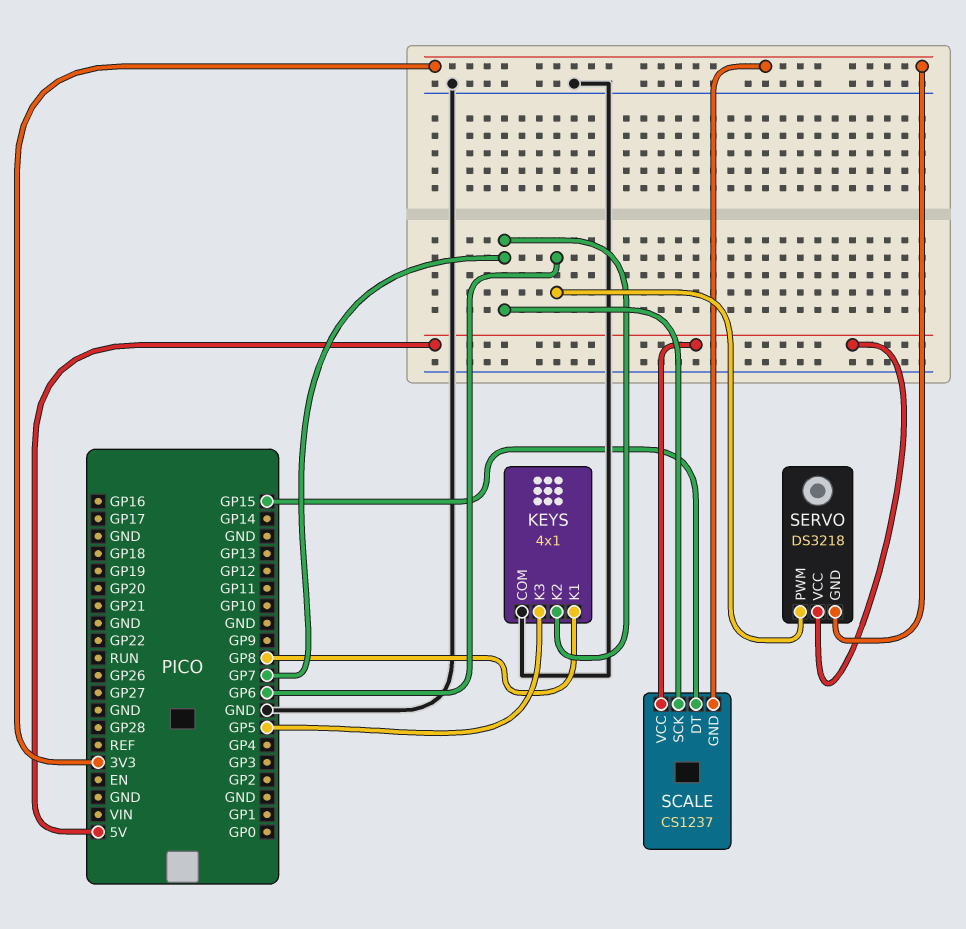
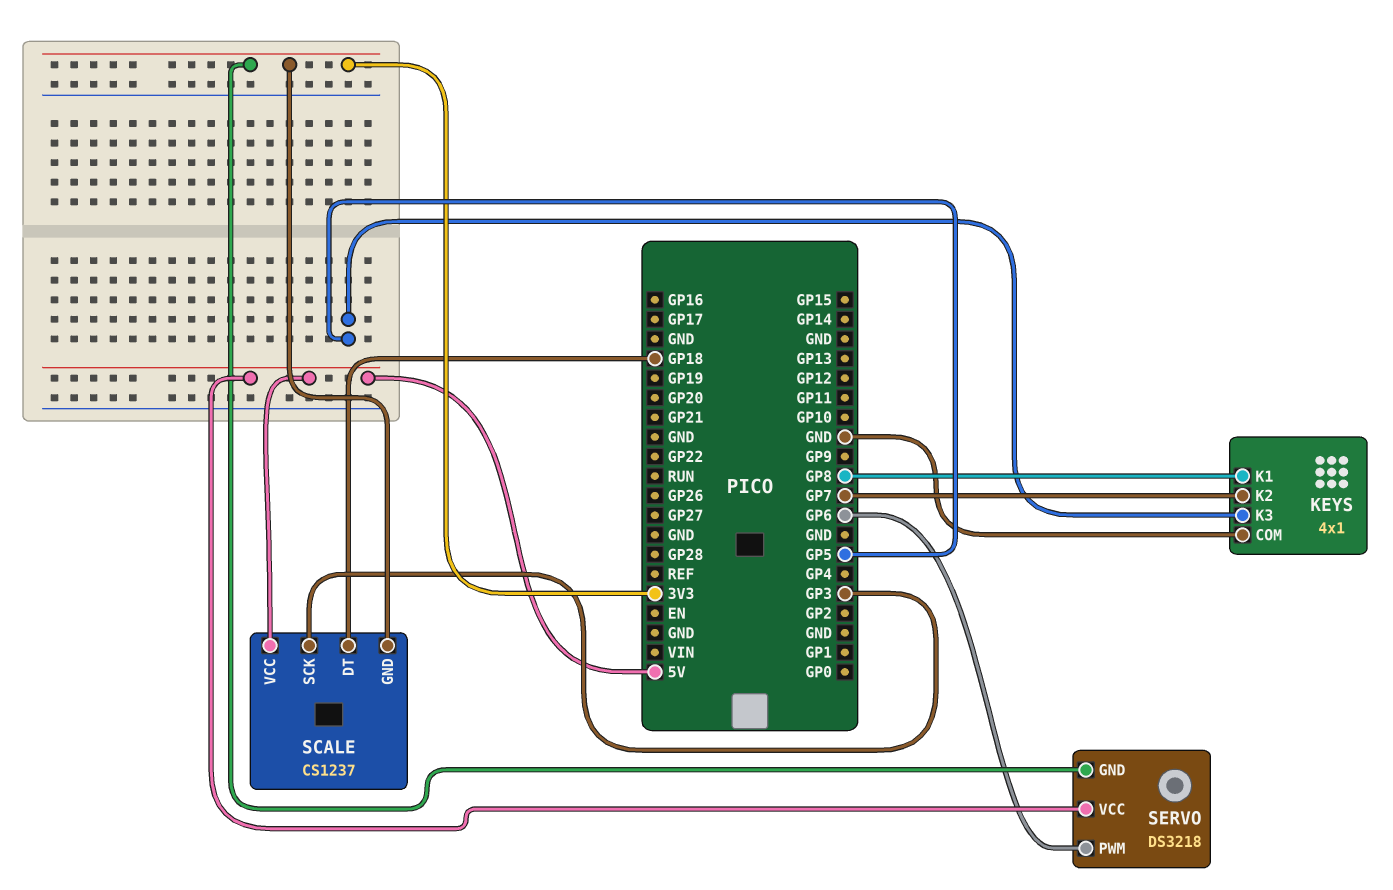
SCALE pin DT: GP15 -> GP18
SCALE pin SCK: GP7 -> GP3

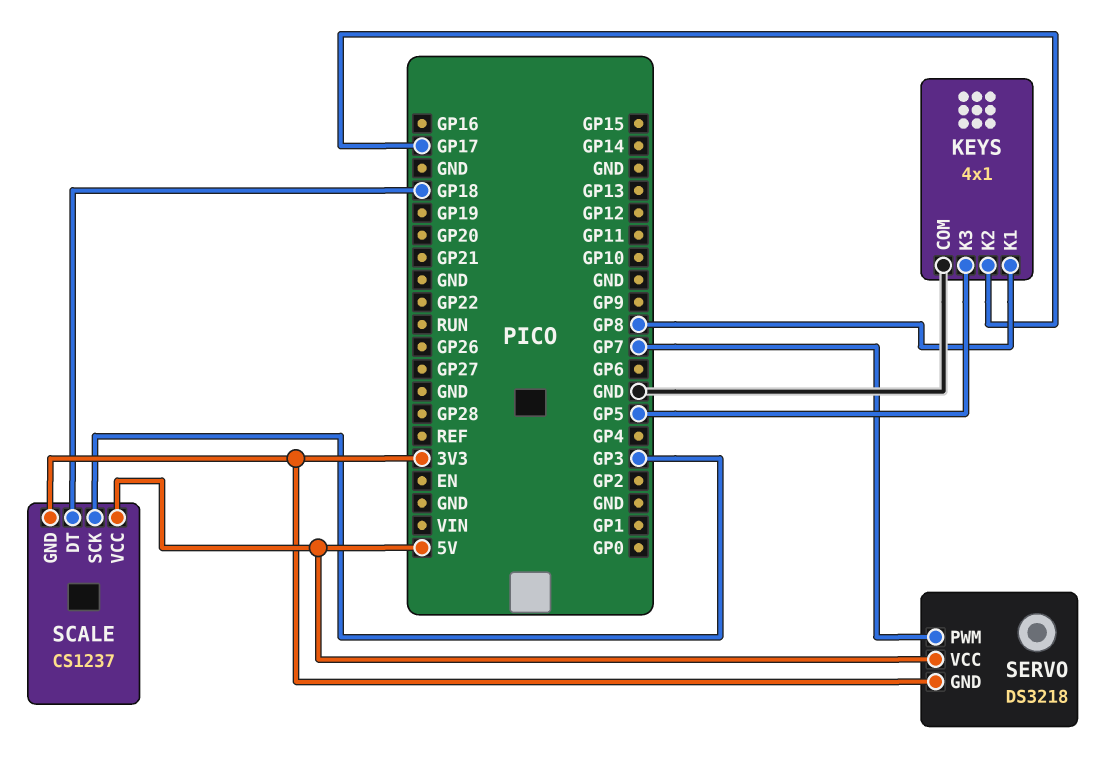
KEYS pin K2: GP7 -> GP17
SERVO pin PWM: GP6 -> GP7

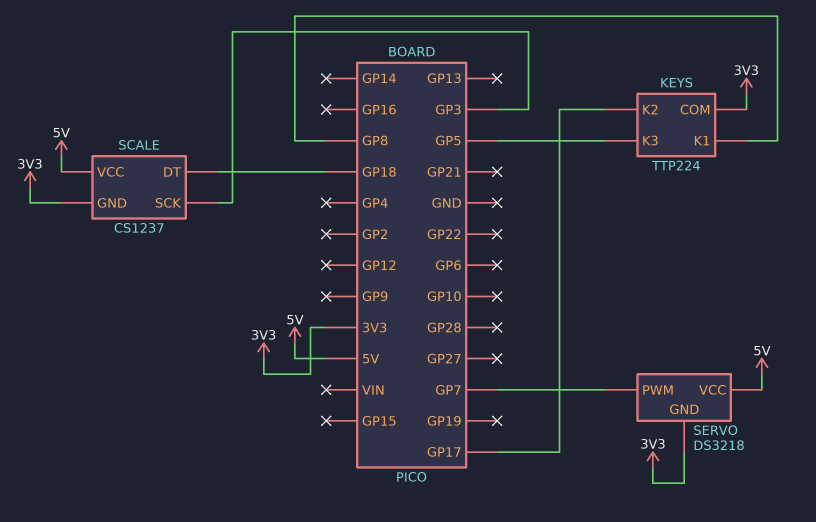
KEYS: 4x1 -> TTP224
KEYS pin COM: GND -> 3V3

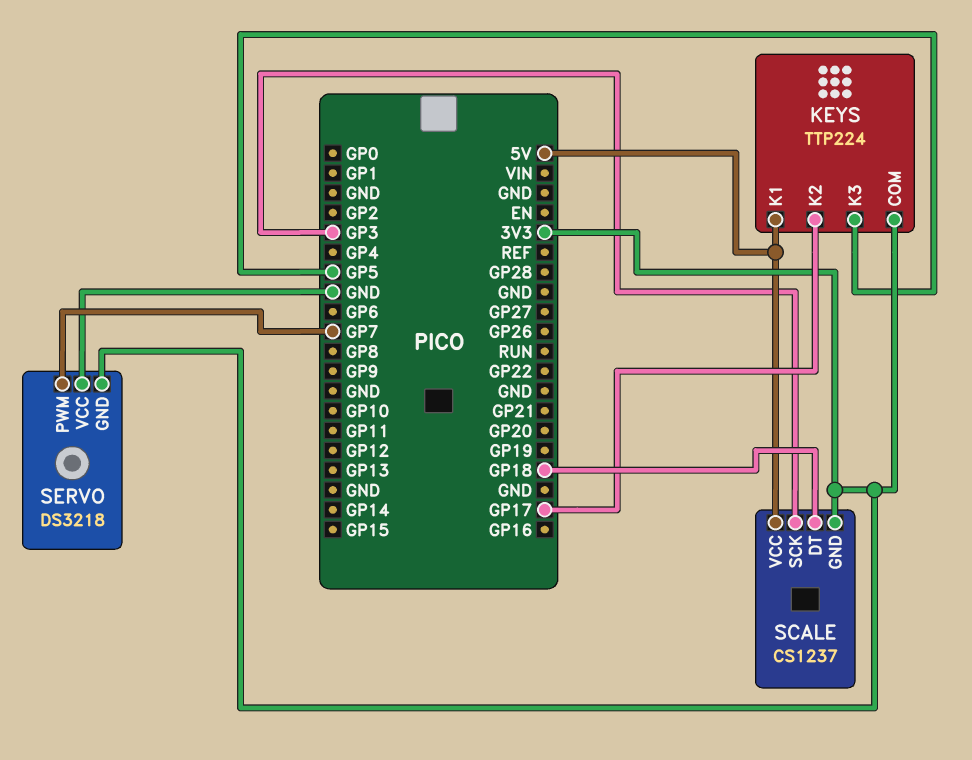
KEYS pin K1: GP8 -> 5V
SERVO pin VCC: 5V -> GND

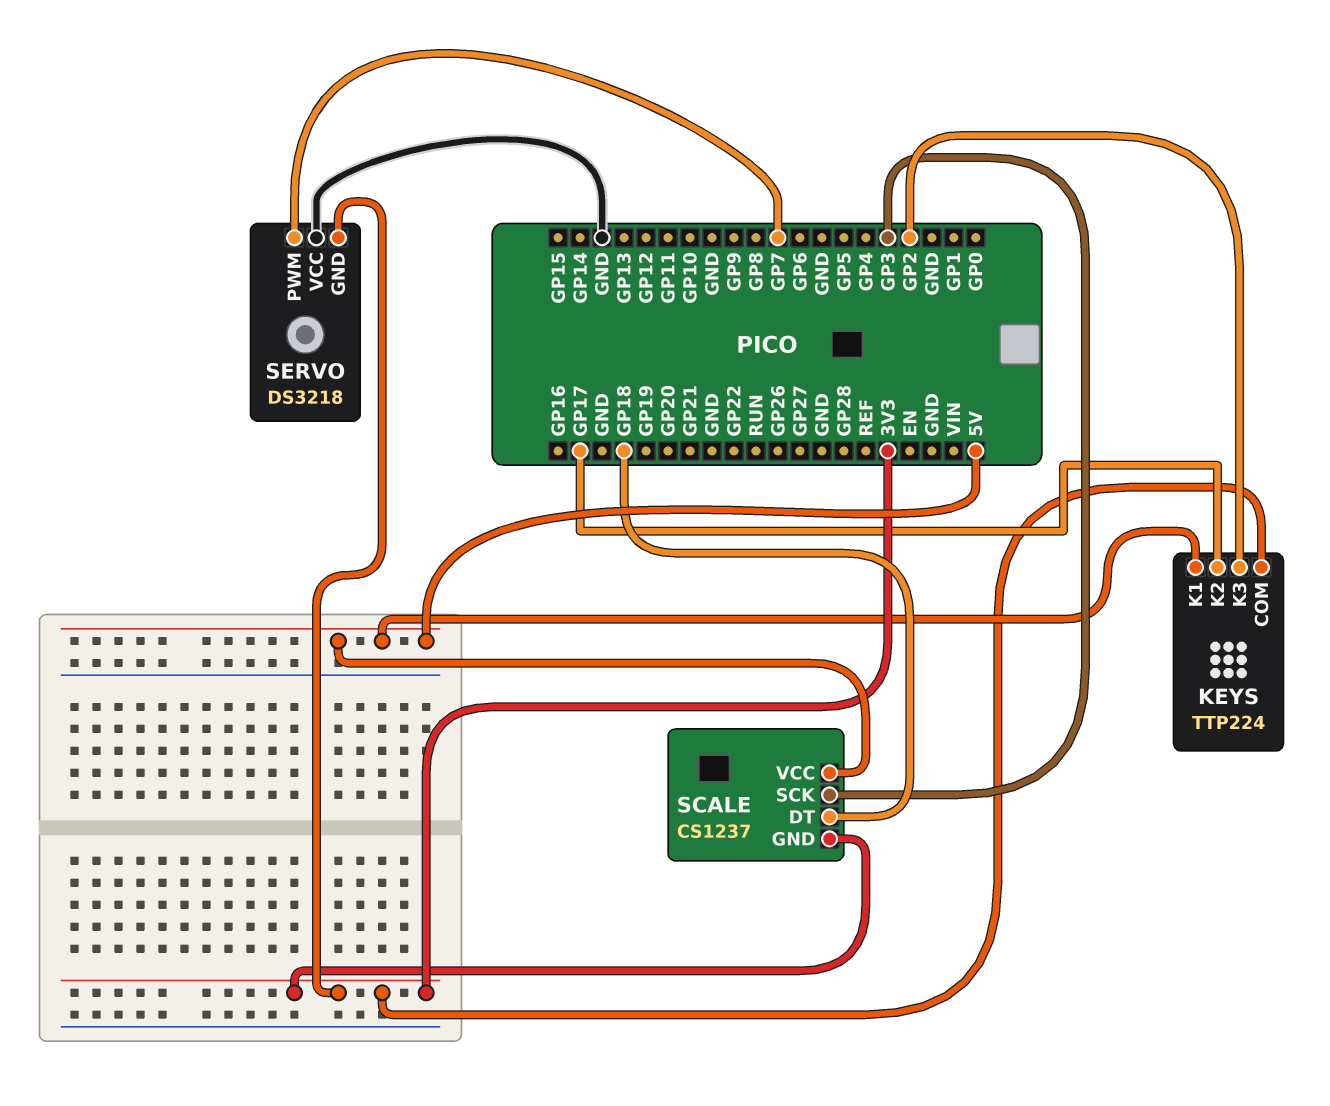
KEYS pin K3: GP5 -> GP2

